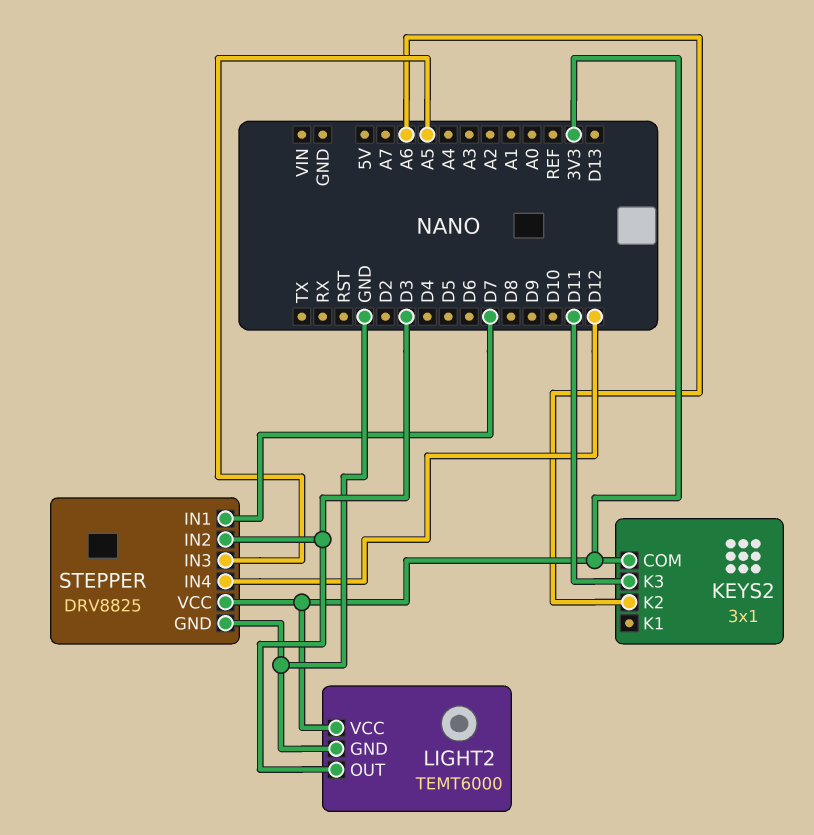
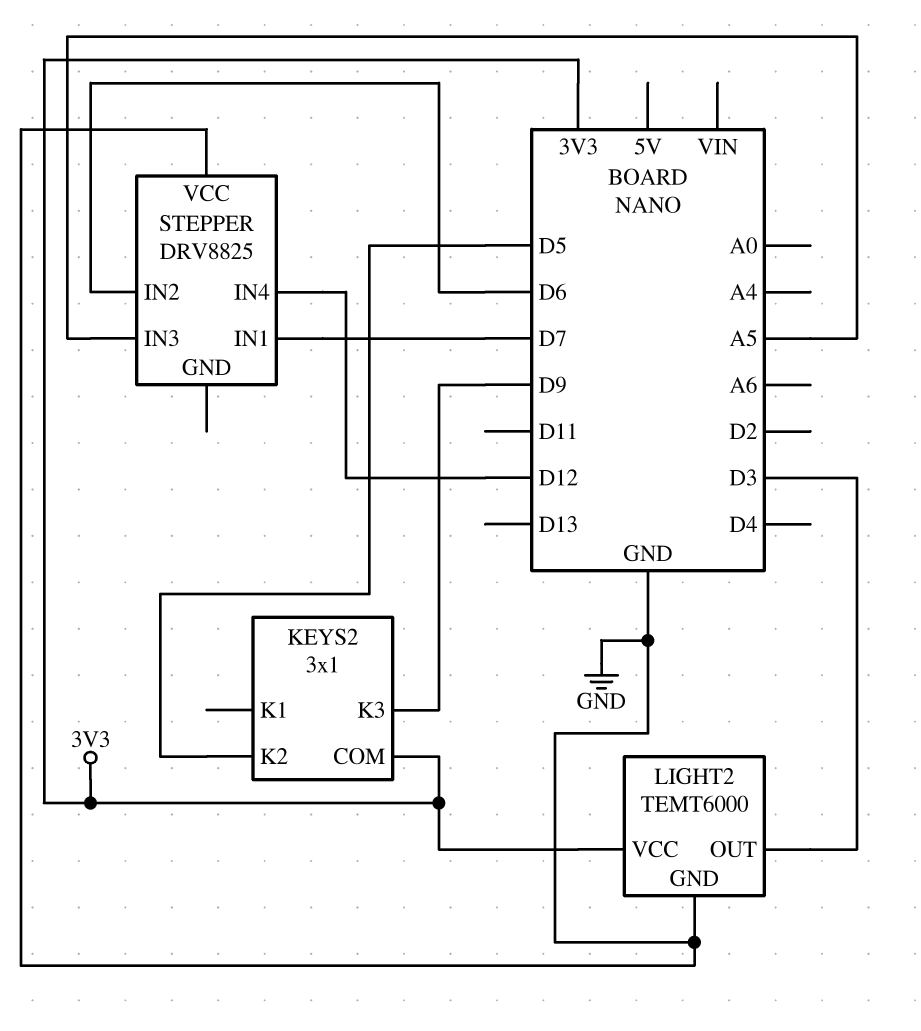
KEYS2 pin K2: A6 -> D5
KEYS2 pin K3: D11 -> D9
STEPPER pin GND: GND -> none
STEPPER pin IN2: D3 -> D6
STEPPER pin VCC: 3V3 -> GND

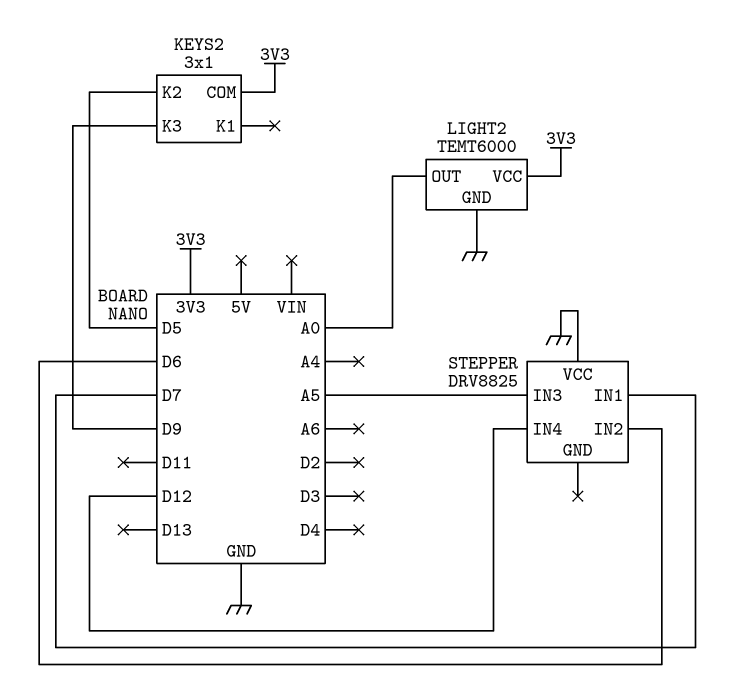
LIGHT2 pin OUT: D3 -> A0

